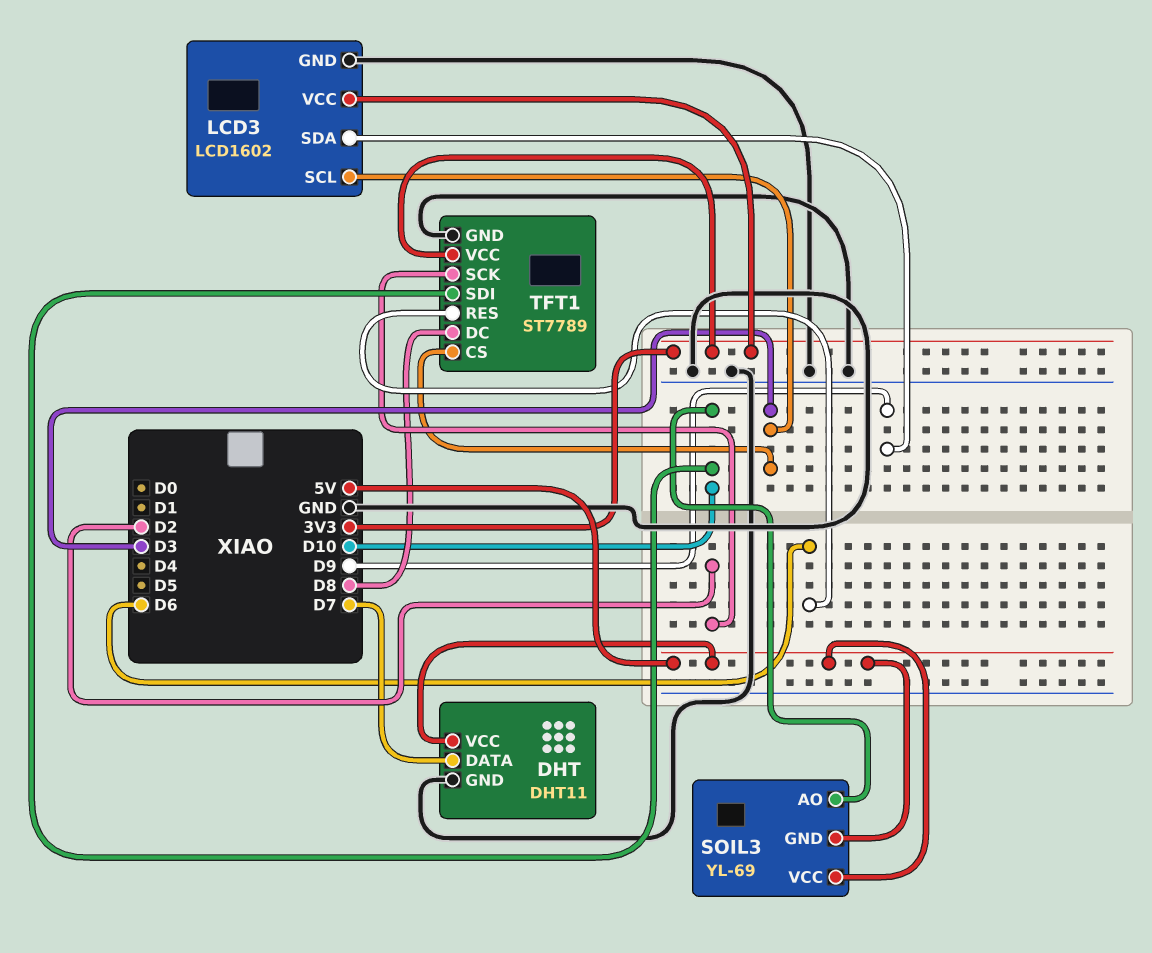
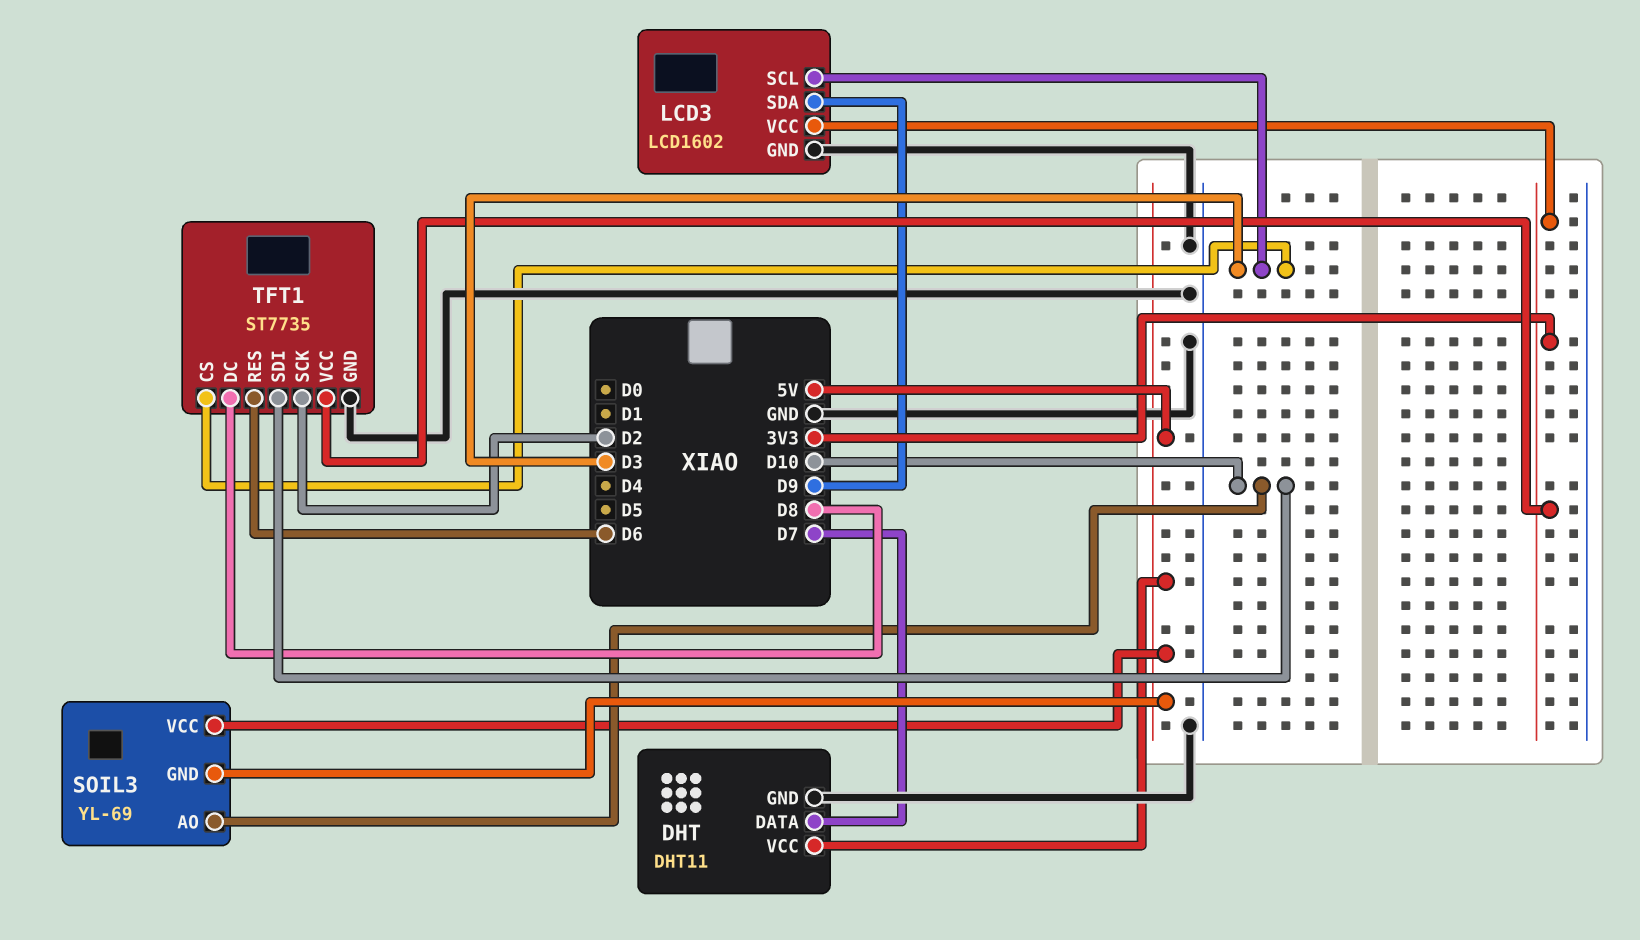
TFT1: ST7789 -> ST7735

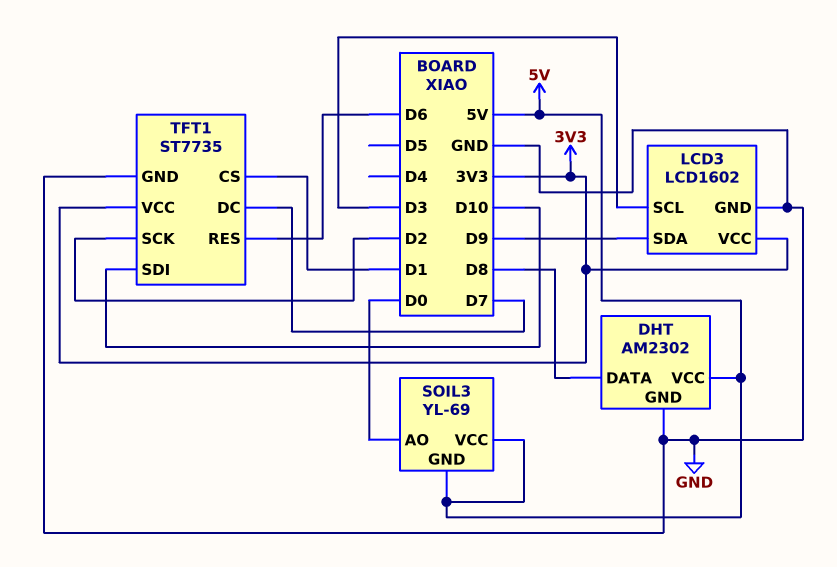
DHT: DHT11 -> AM2302
DHT pin DATA: D7 -> D8
SOIL3 pin AO: D10 -> D0
TFT1 pin CS: D3 -> D1
TFT1 pin DC: D8 -> D7

